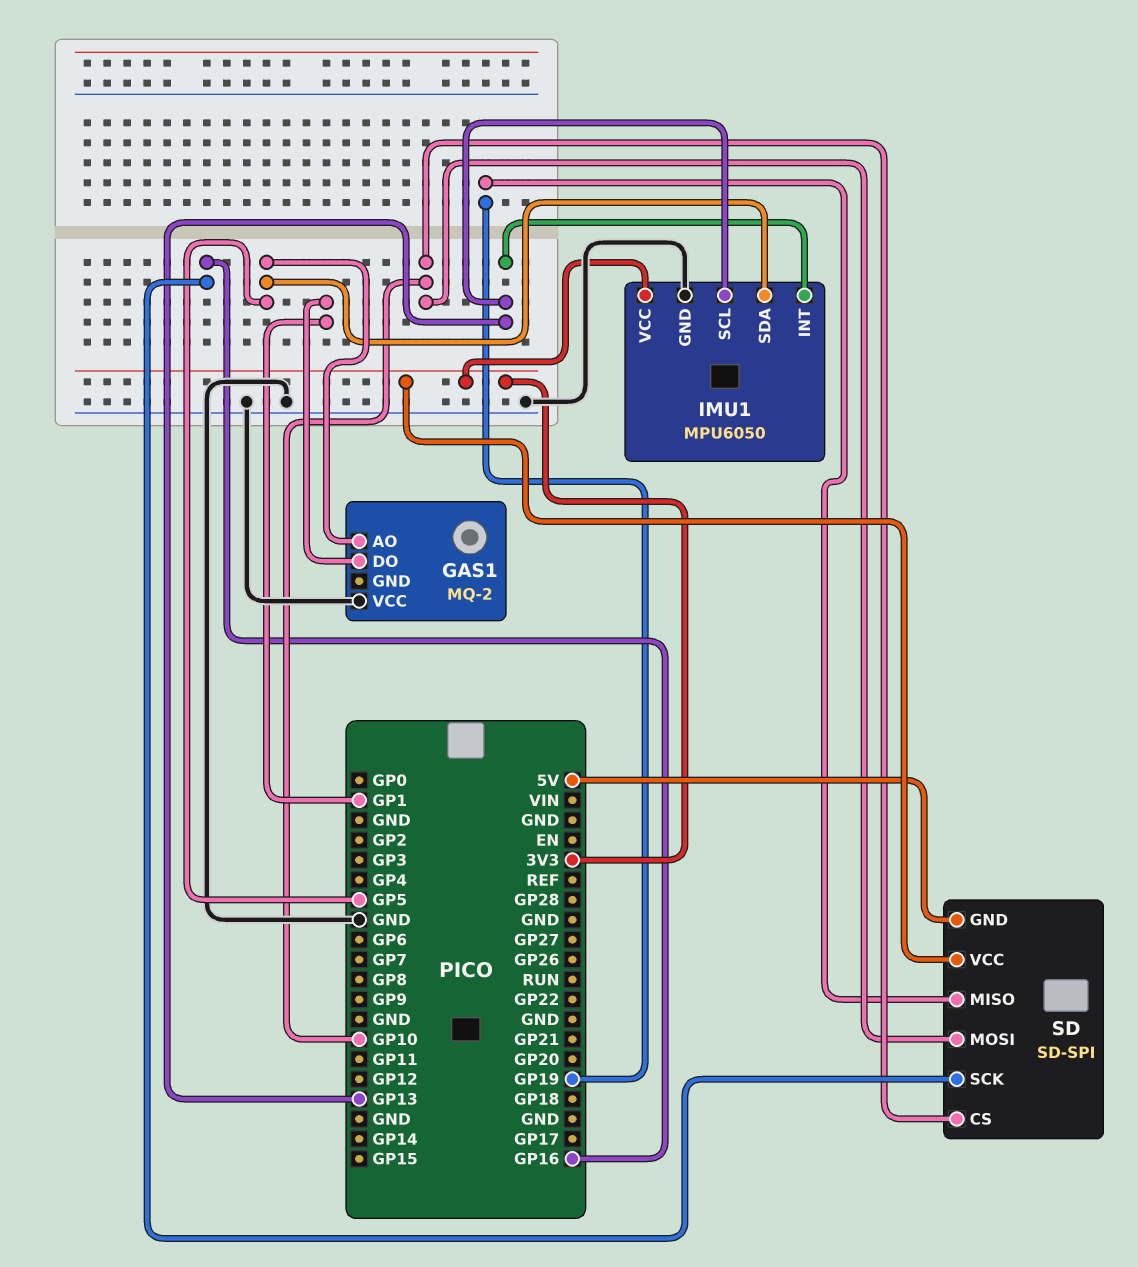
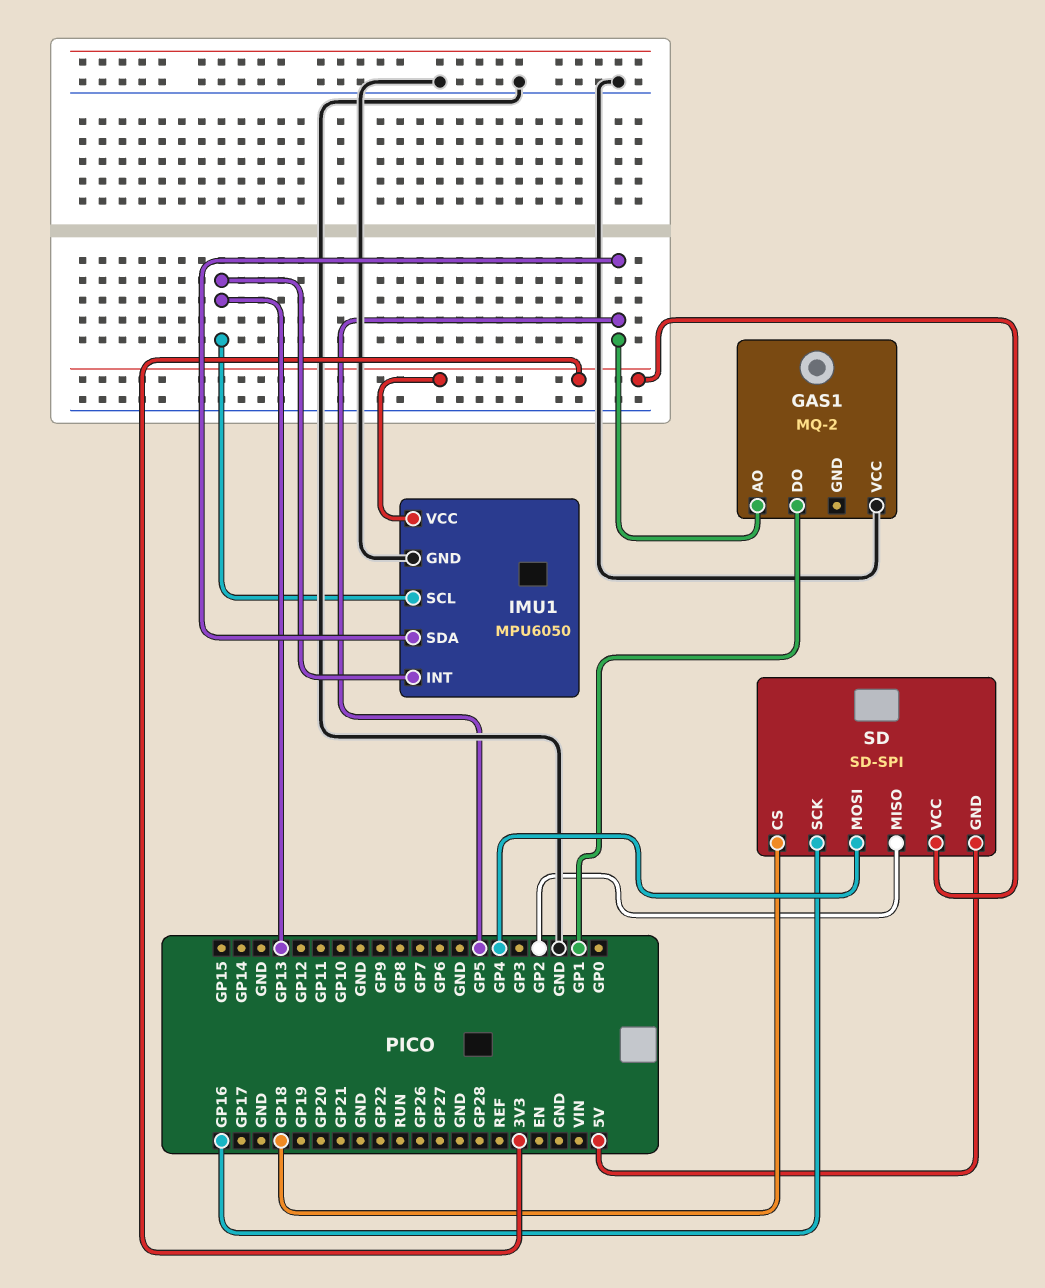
SD pin CS: GP10 -> GP18
SD pin MISO: GP19 -> GP2
SD pin MOSI: GP10 -> GP4

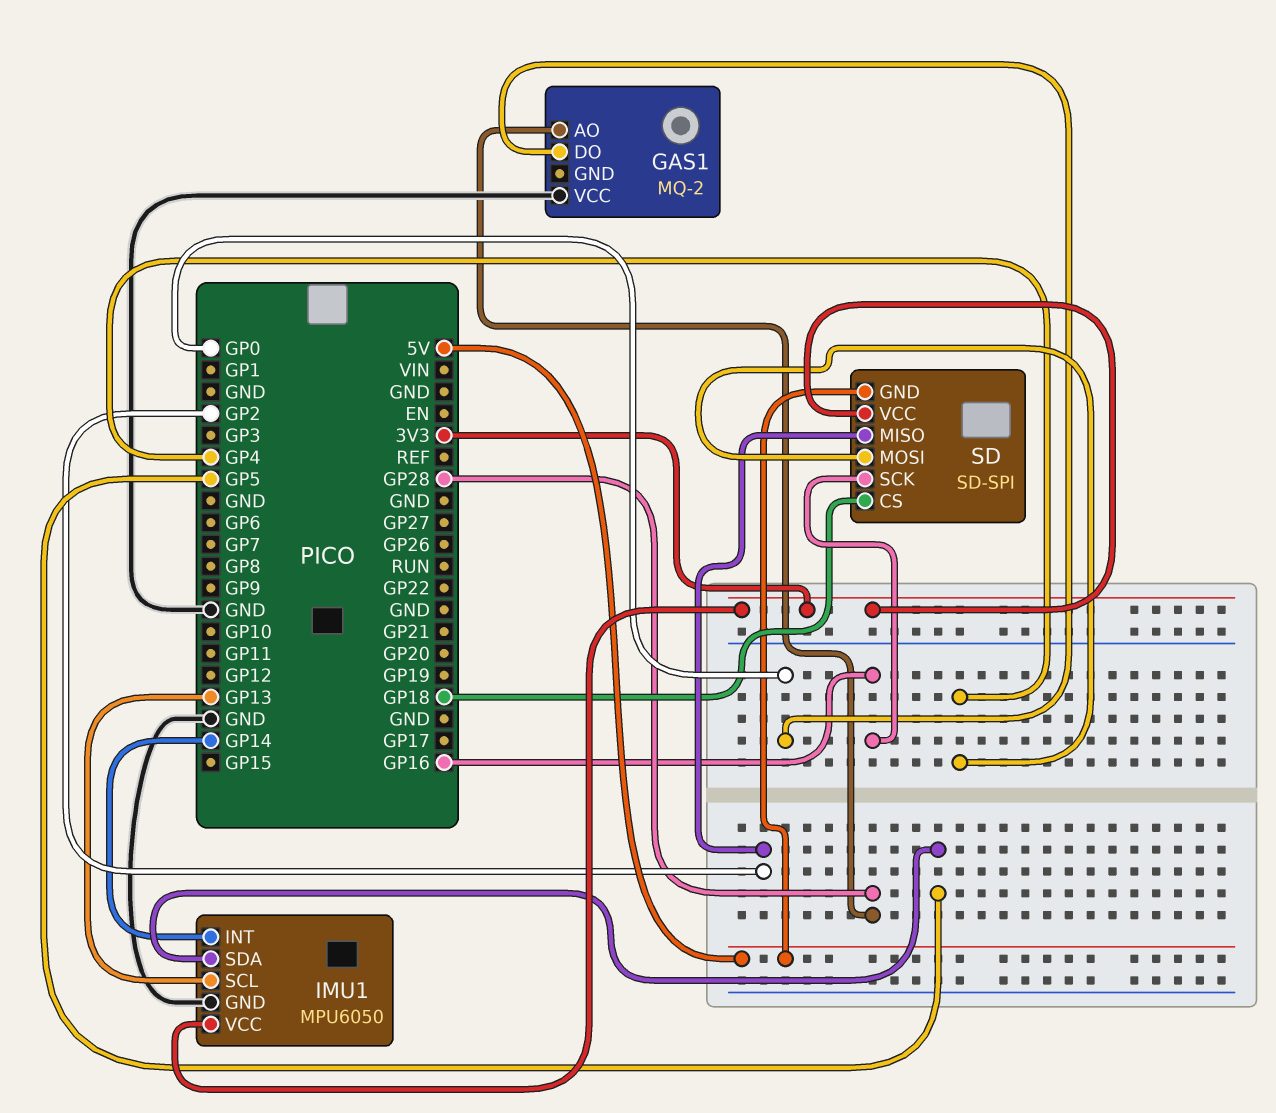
GAS1 pin AO: GP5 -> GP28
GAS1 pin DO: GP1 -> GP0
IMU1 pin INT: GP13 -> GP14

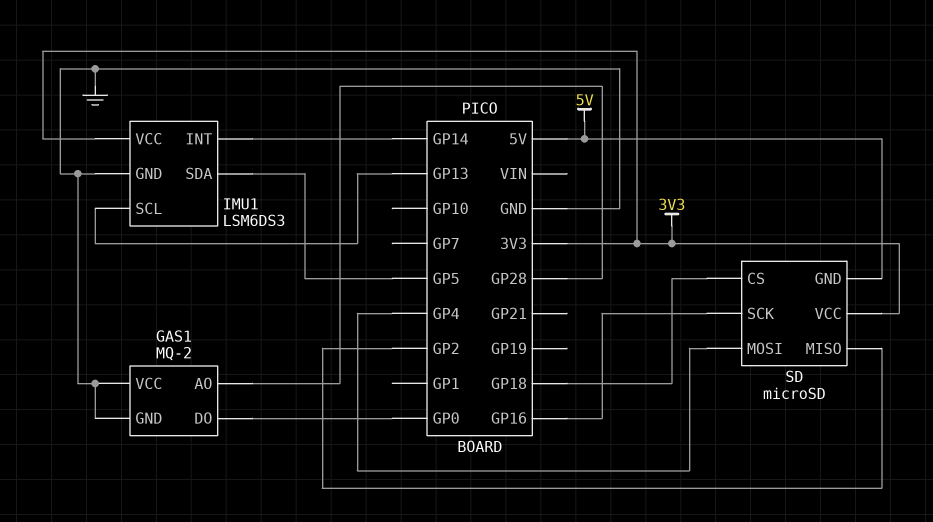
GAS1 pin GND: none -> GND
IMU1: MPU6050 -> LSM6DS3
SD: SD-SPI -> microSD

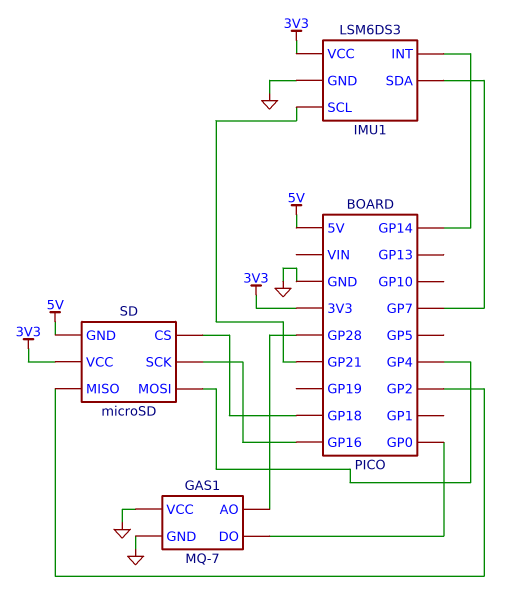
GAS1: MQ-2 -> MQ-7
IMU1 pin SCL: GP13 -> GP21
IMU1 pin SDA: GP5 -> GP7

